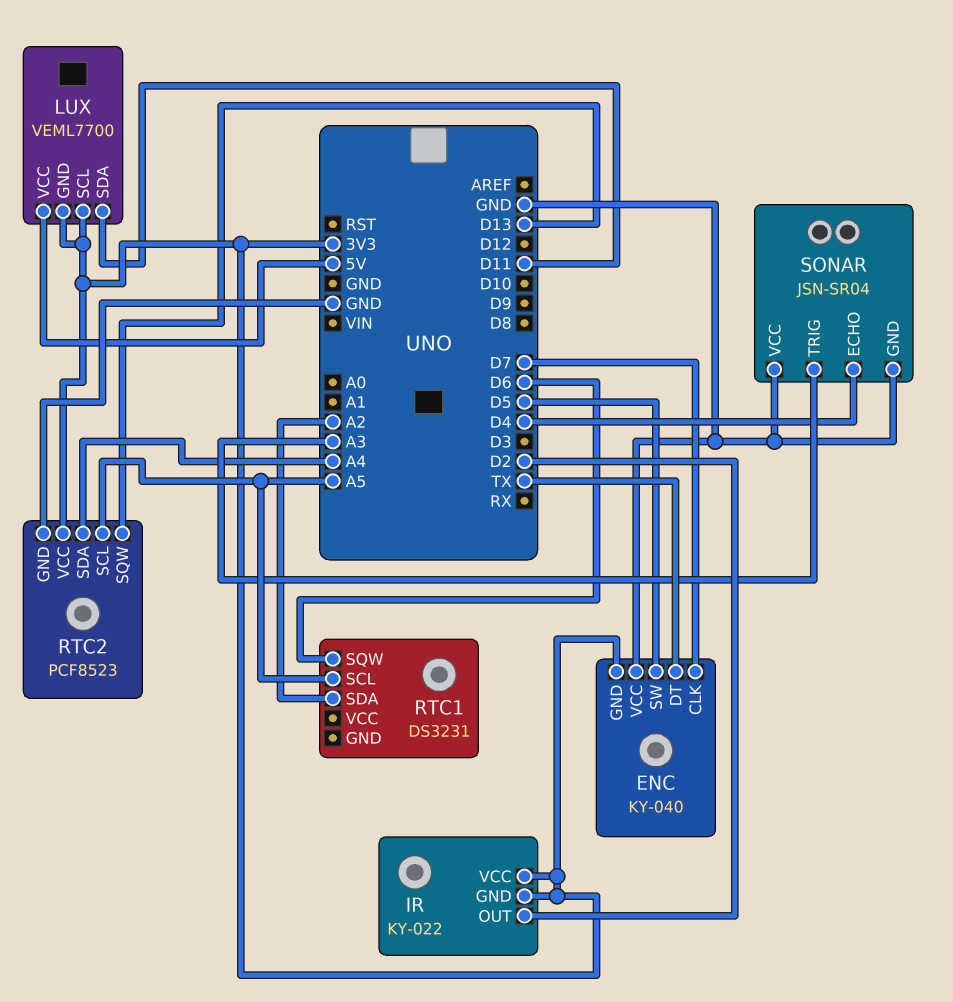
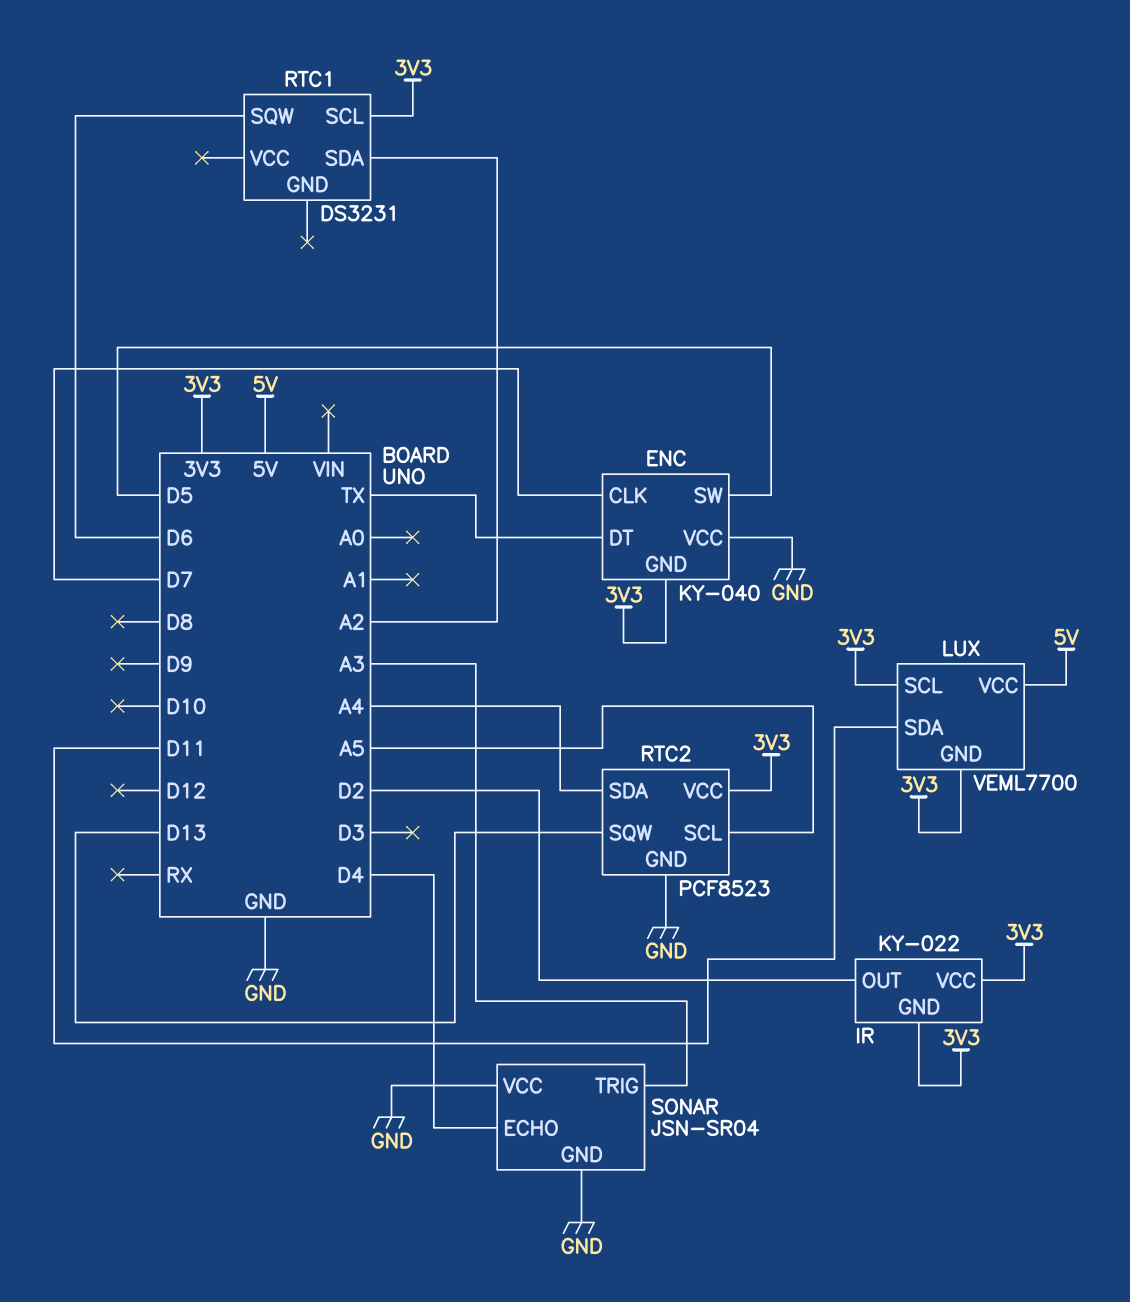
RTC1 pin SCL: A5 -> 3V3

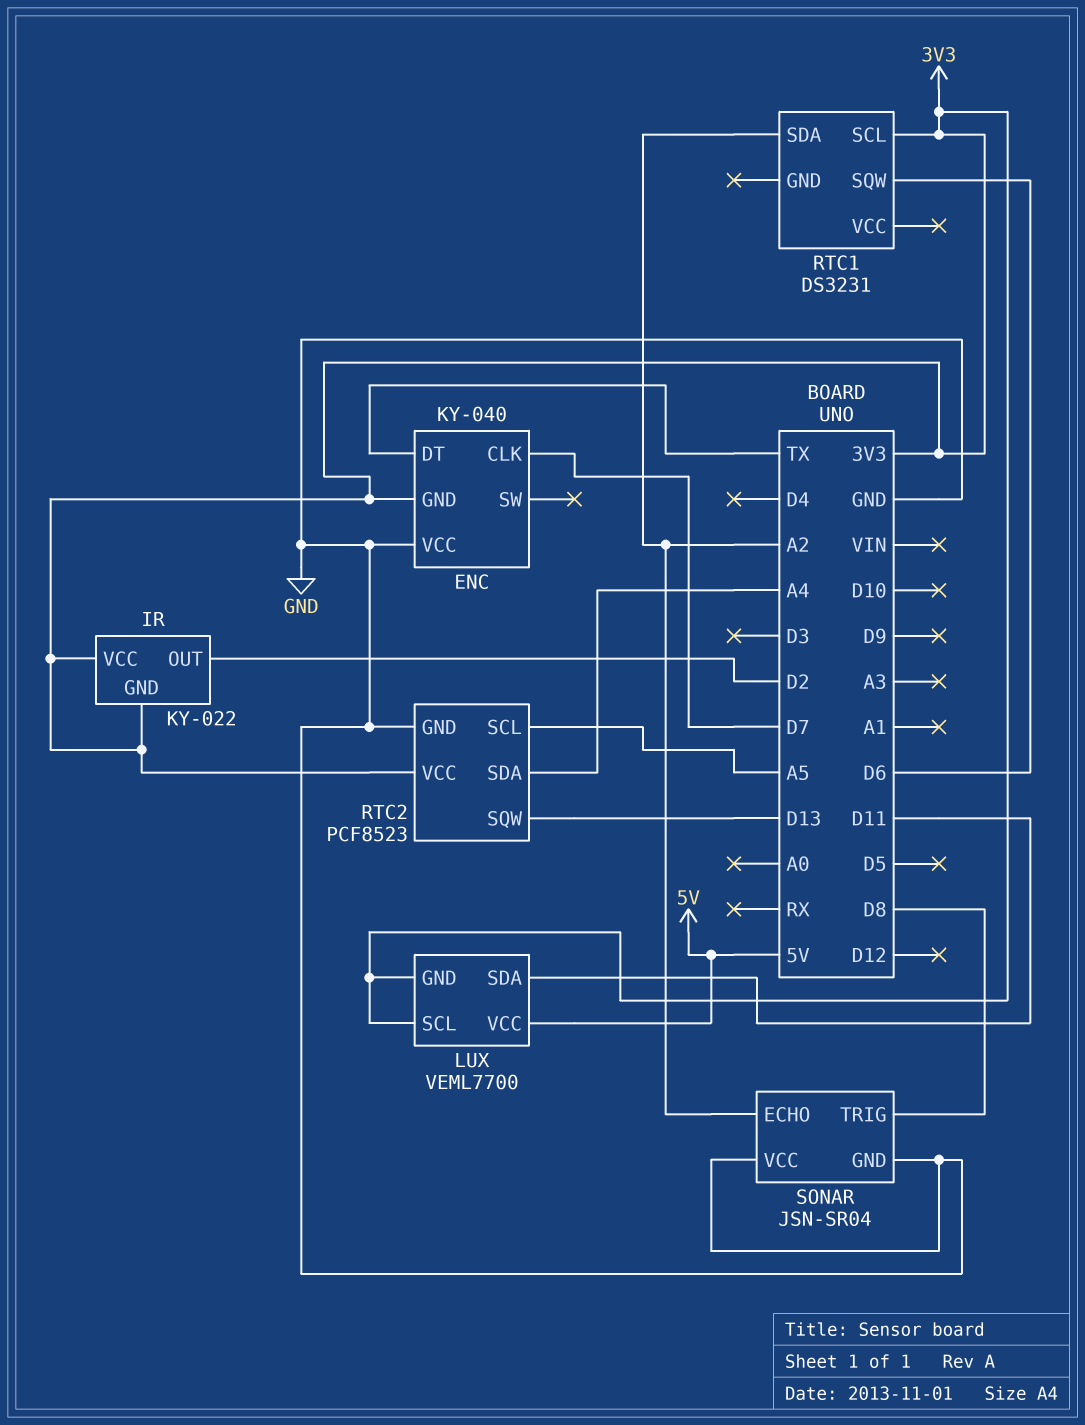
ENC pin SW: D5 -> none
SONAR pin ECHO: D4 -> A2
SONAR pin TRIG: A3 -> D8

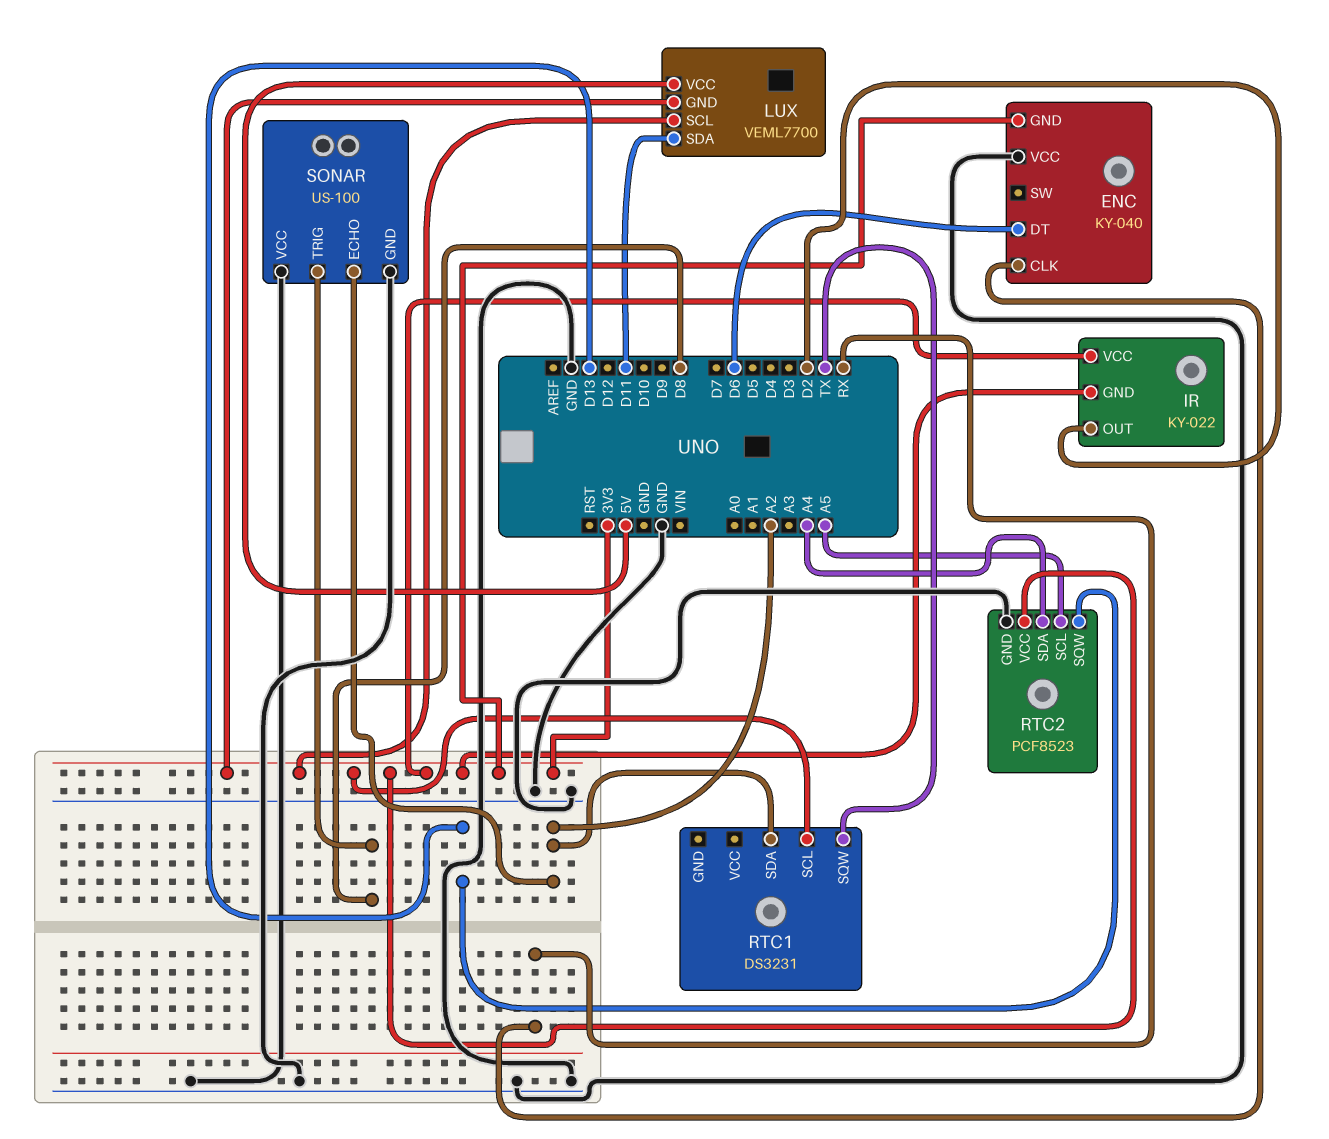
ENC pin CLK: D7 -> RX
ENC pin DT: TX -> D6
RTC1 pin SQW: D6 -> TX
SONAR: JSN-SR04 -> US-100

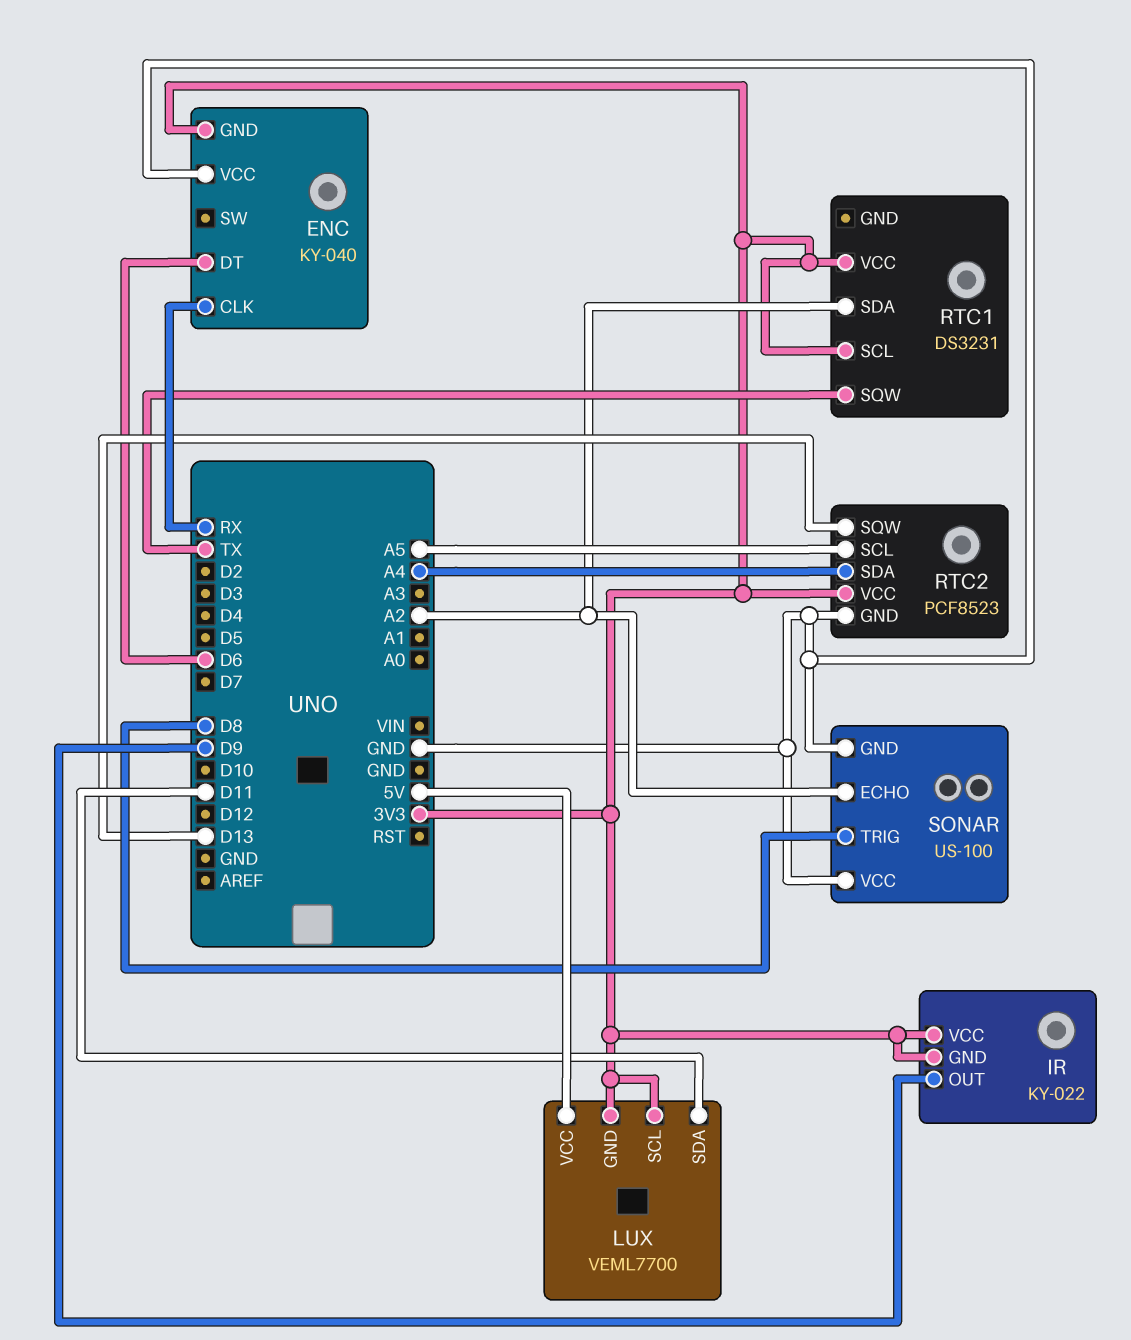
IR pin OUT: D2 -> D9
RTC1 pin VCC: none -> 3V3

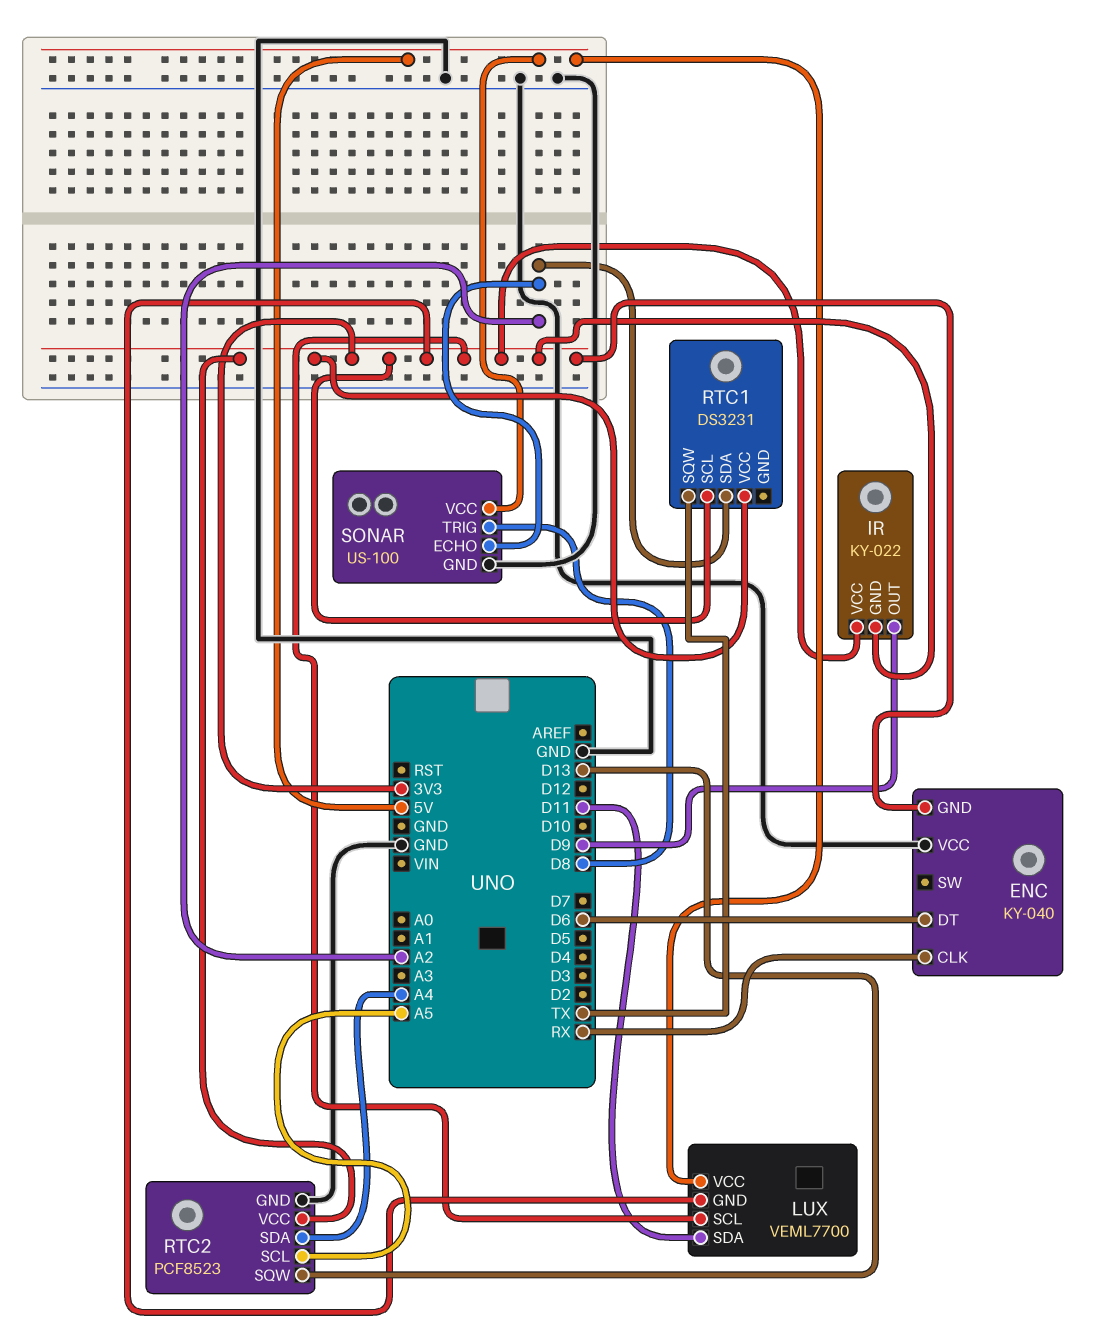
SONAR pin VCC: GND -> 5V

